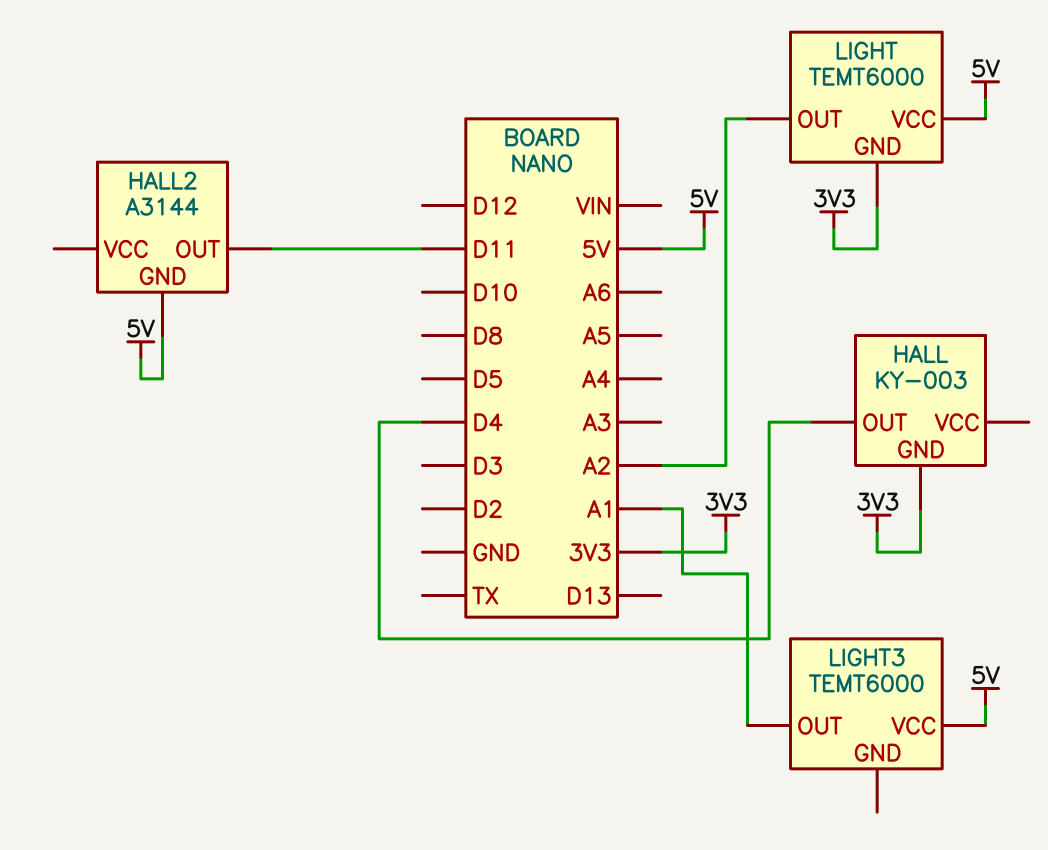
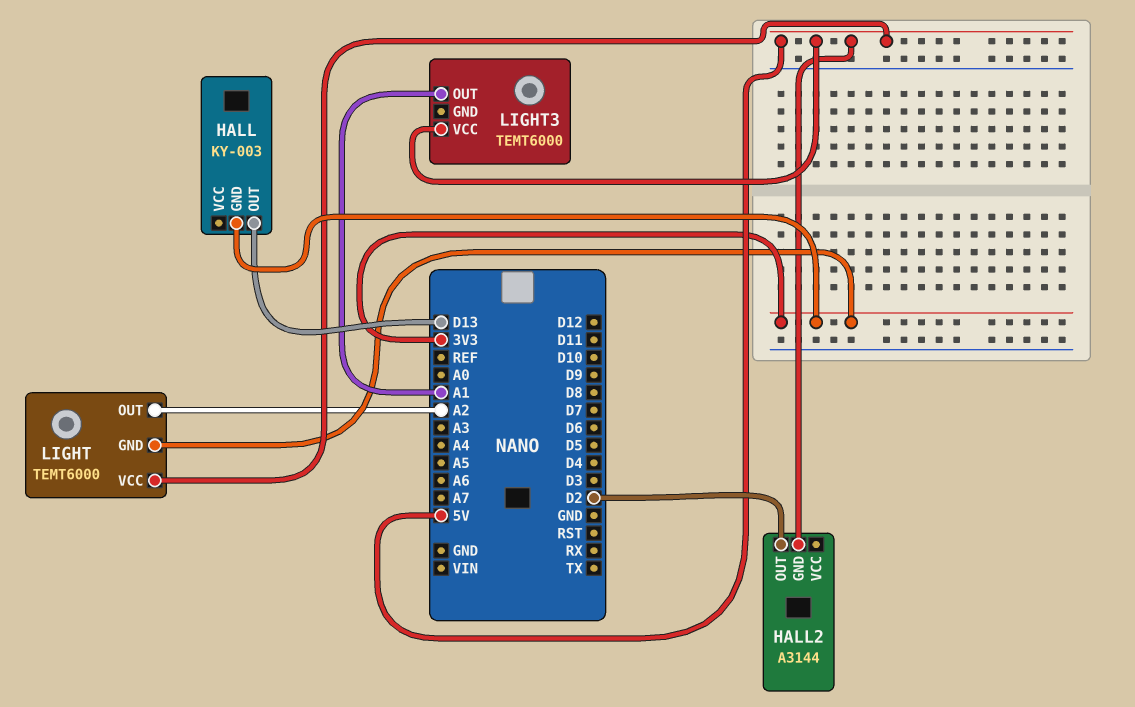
HALL pin OUT: D4 -> D13
HALL2 pin OUT: D11 -> D2

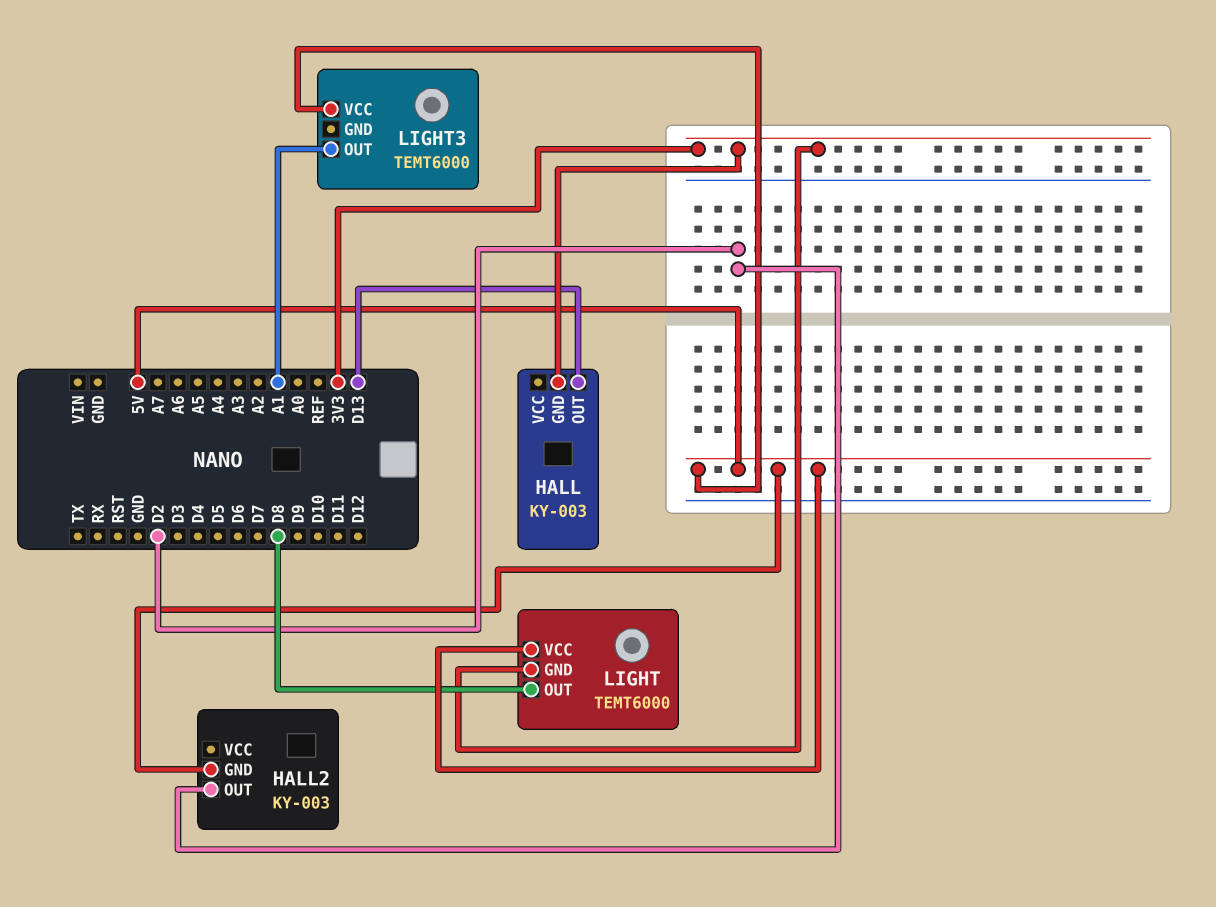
HALL2: A3144 -> KY-003
LIGHT pin OUT: A2 -> D8

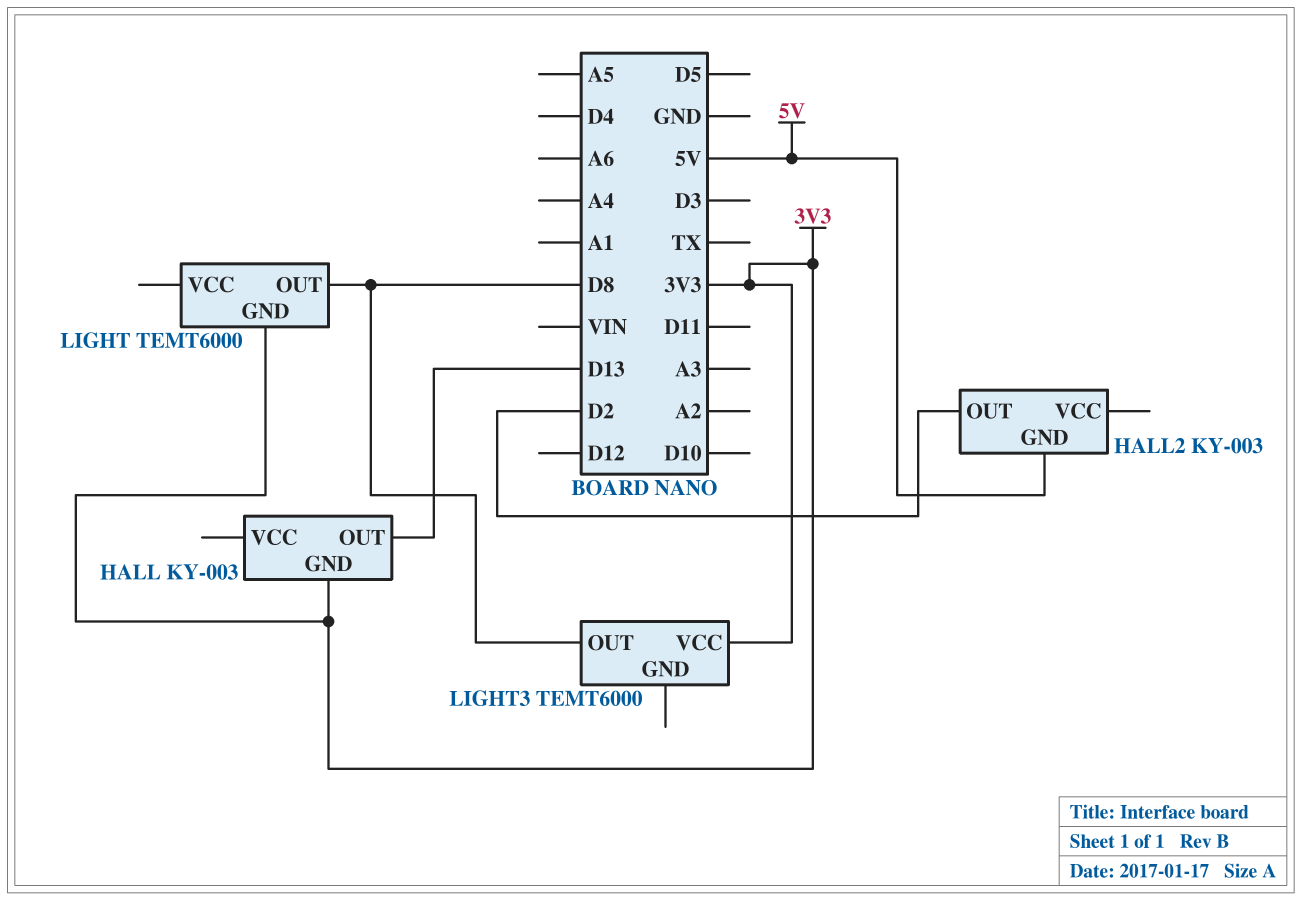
LIGHT pin VCC: 5V -> none
LIGHT3 pin OUT: A1 -> D8
LIGHT3 pin VCC: 5V -> 3V3

